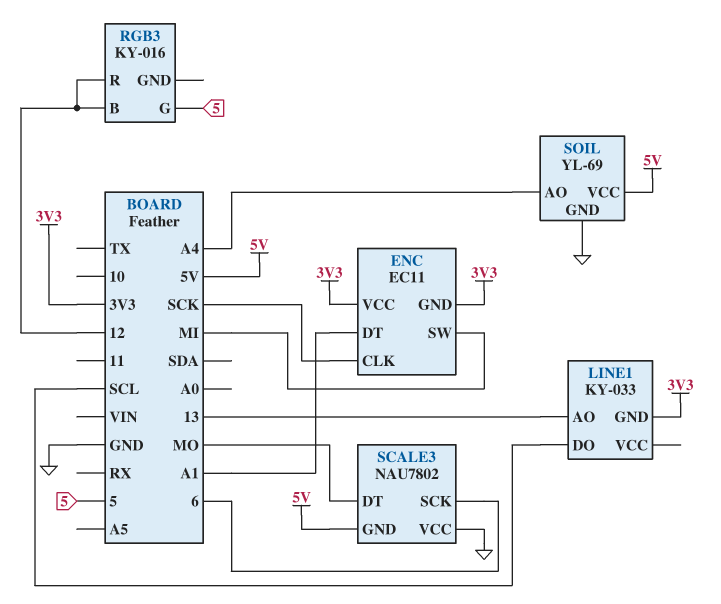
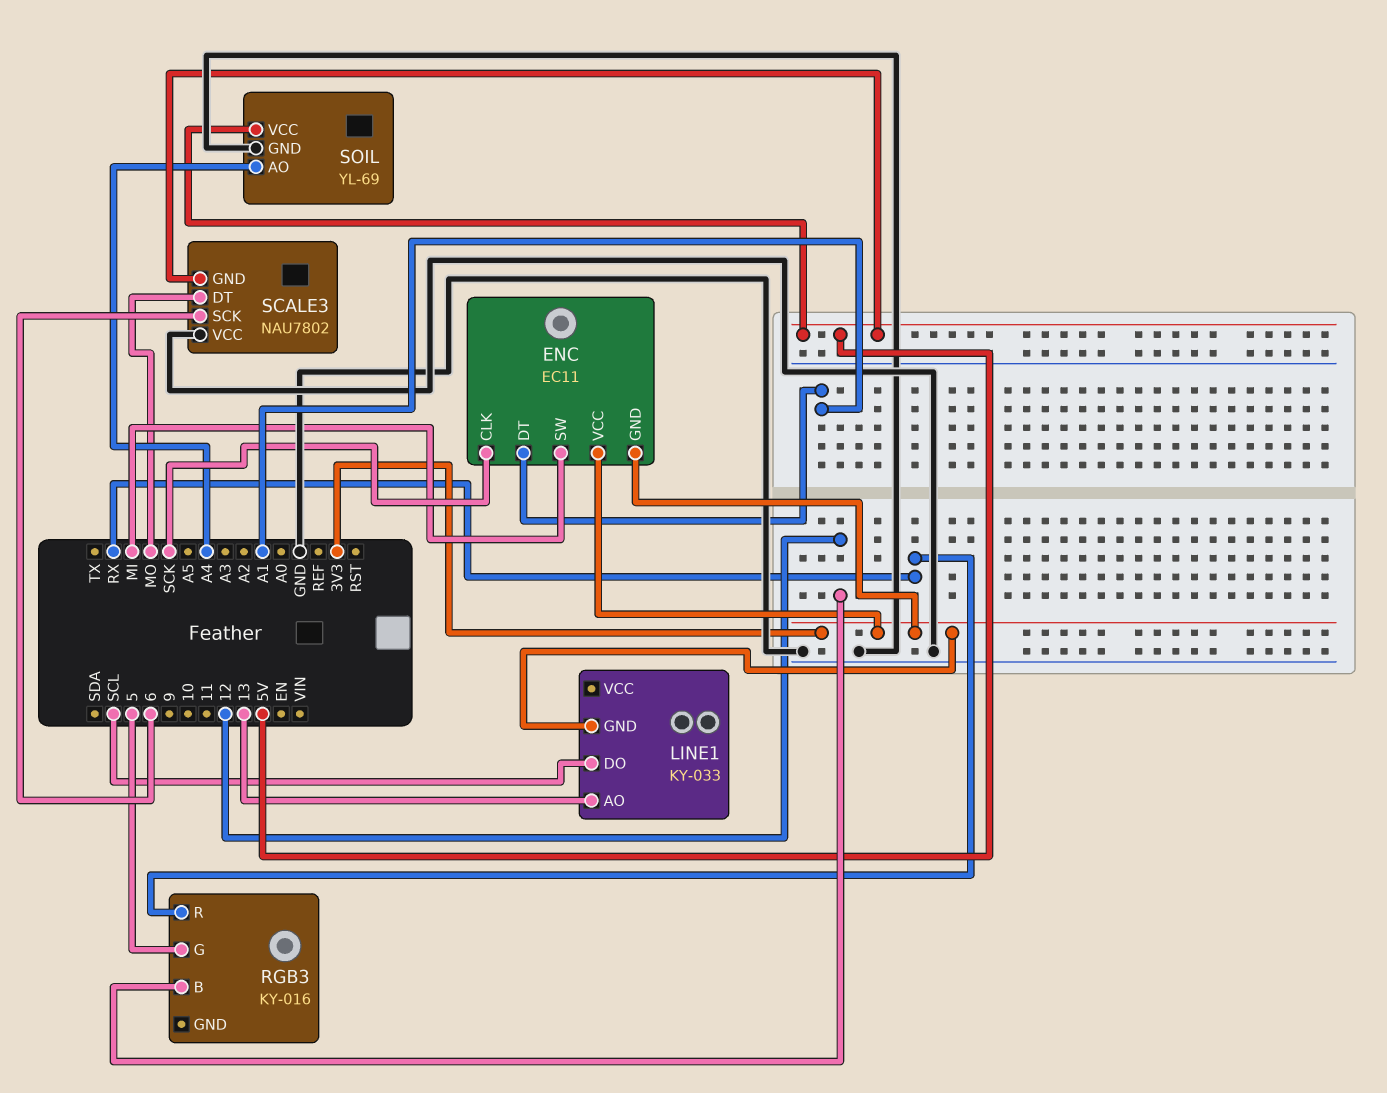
RGB3 pin R: 12 -> RX

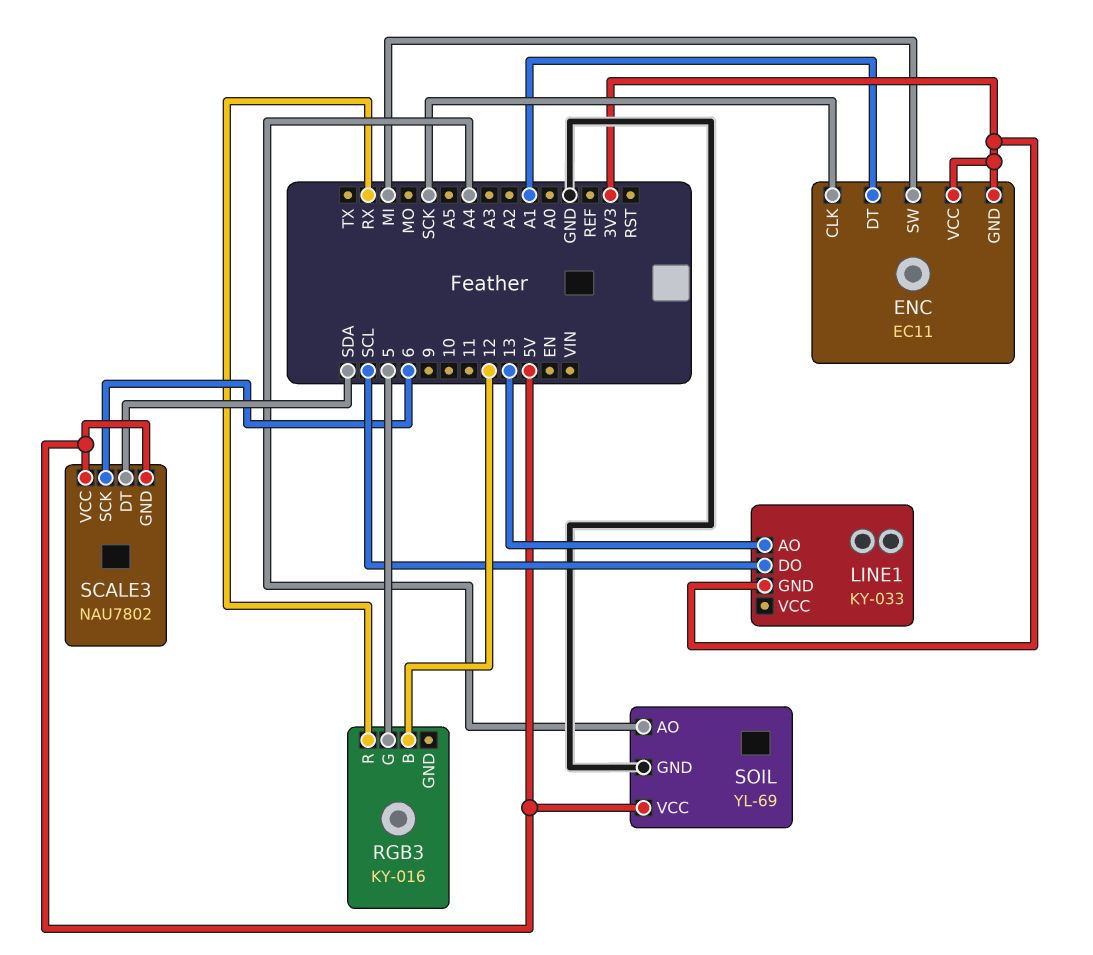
SCALE3 pin DT: MO -> SDA
SCALE3 pin VCC: GND -> 5V

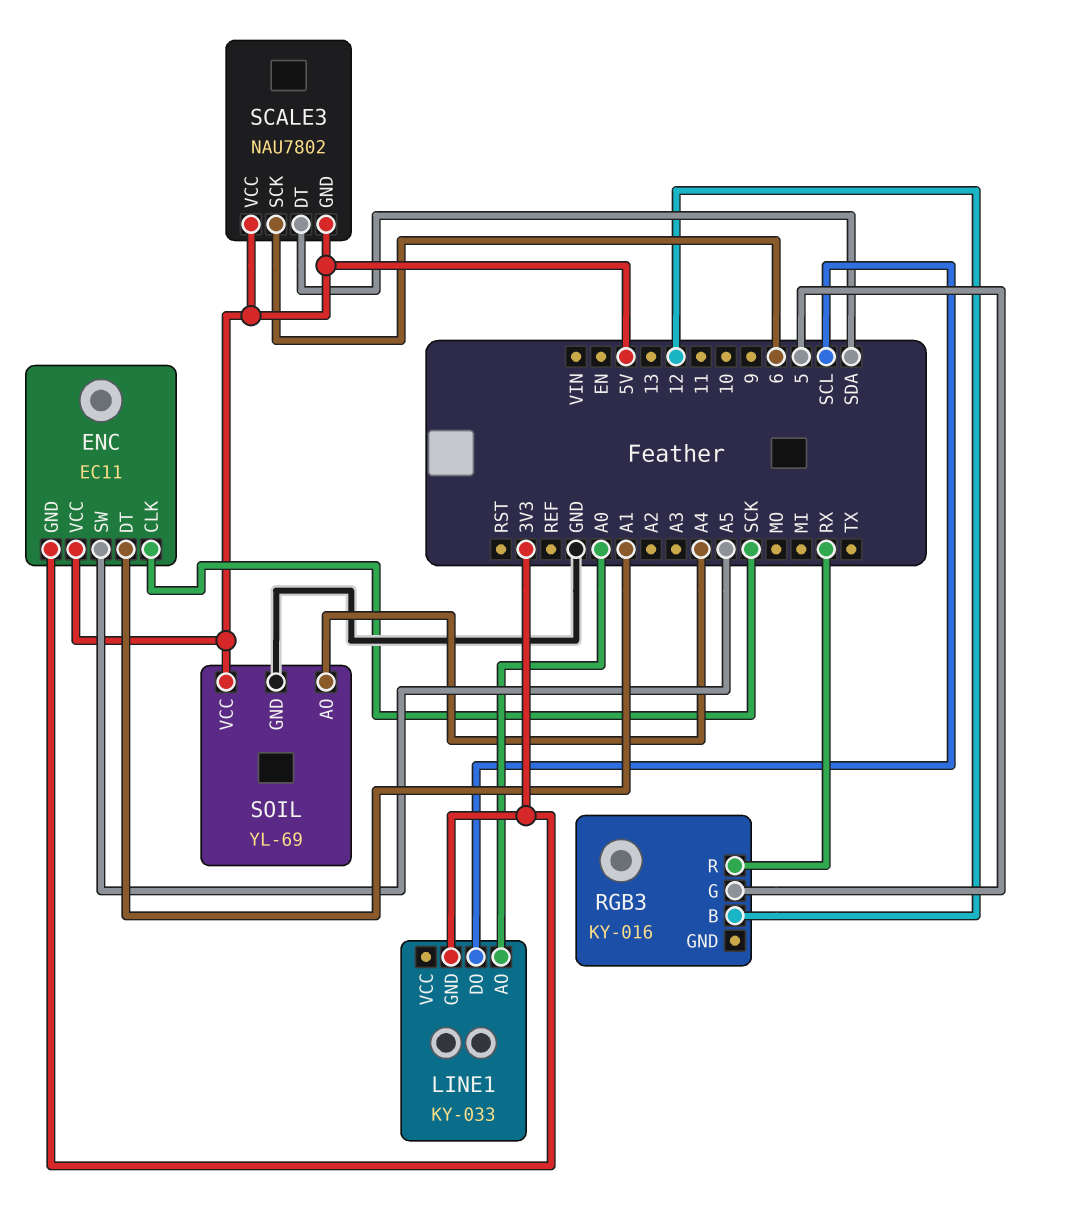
ENC pin SW: MI -> A5
ENC pin VCC: 3V3 -> 5V
LINE1 pin AO: 13 -> A0

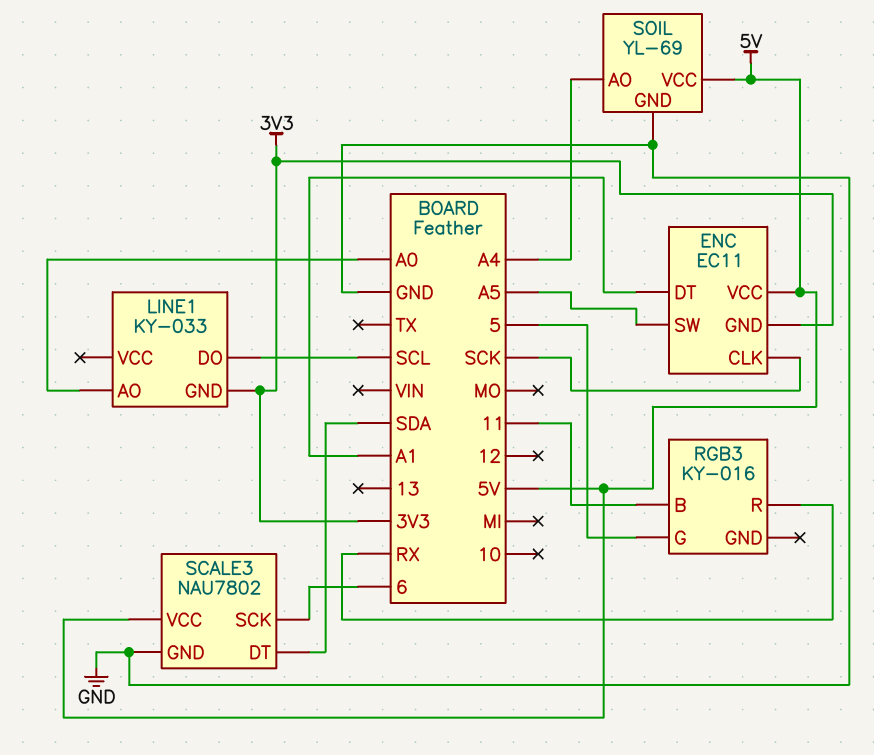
RGB3 pin B: 12 -> 11
SCALE3 pin GND: 5V -> GND

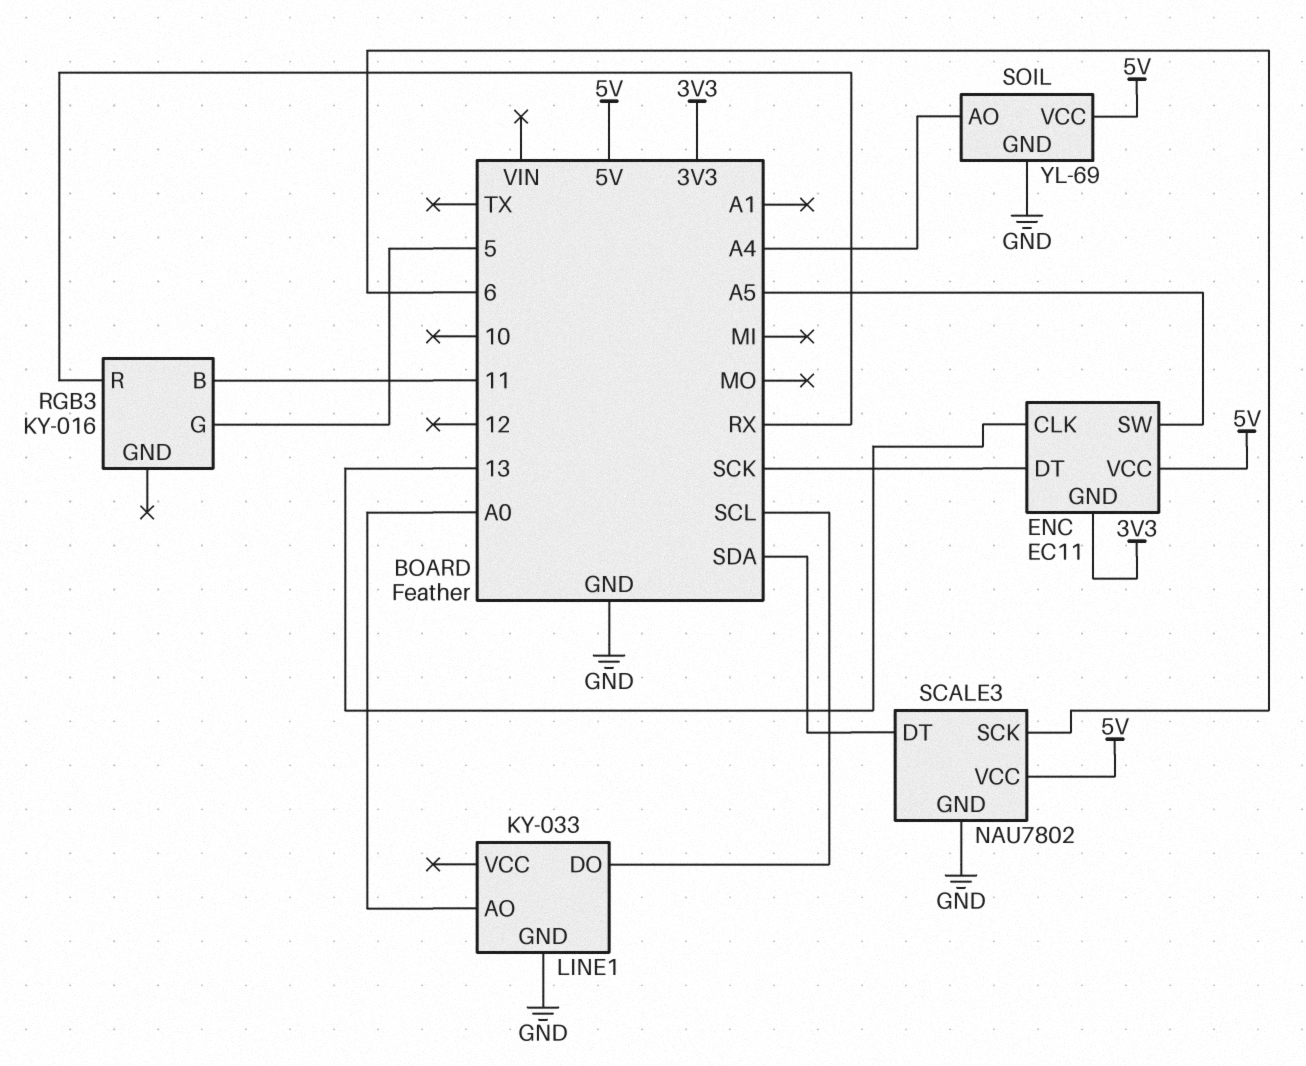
ENC pin CLK: SCK -> 13
ENC pin DT: A1 -> SCK
LINE1 pin GND: 3V3 -> GND

